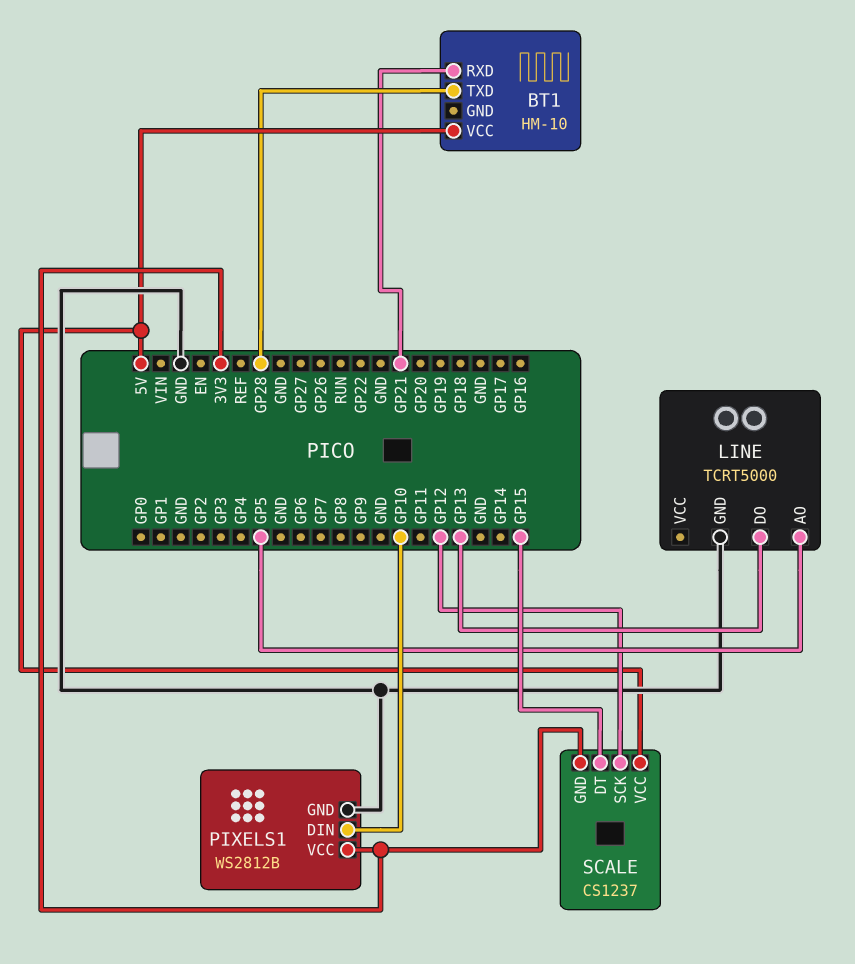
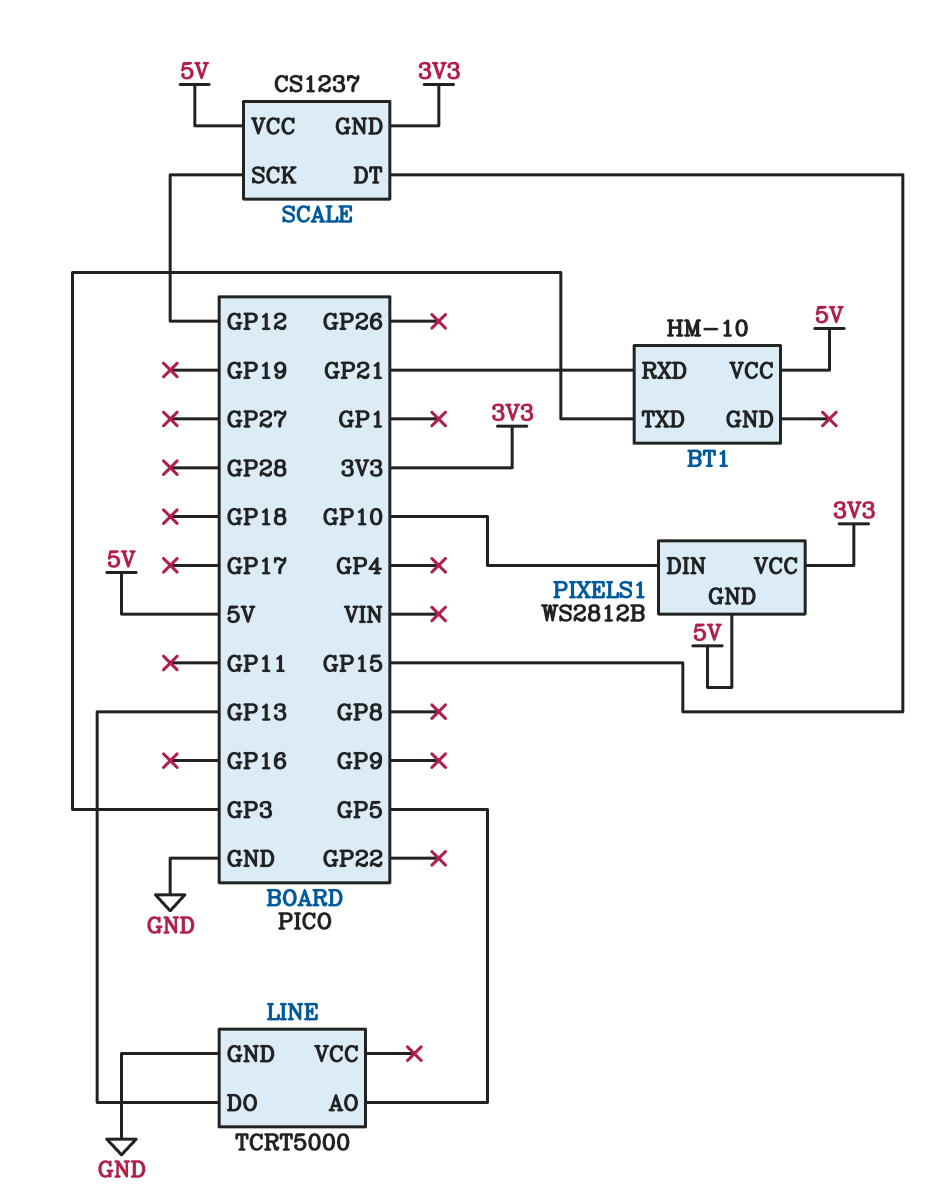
BT1 pin TXD: GP28 -> GP3
PIXELS1 pin GND: GND -> 5V

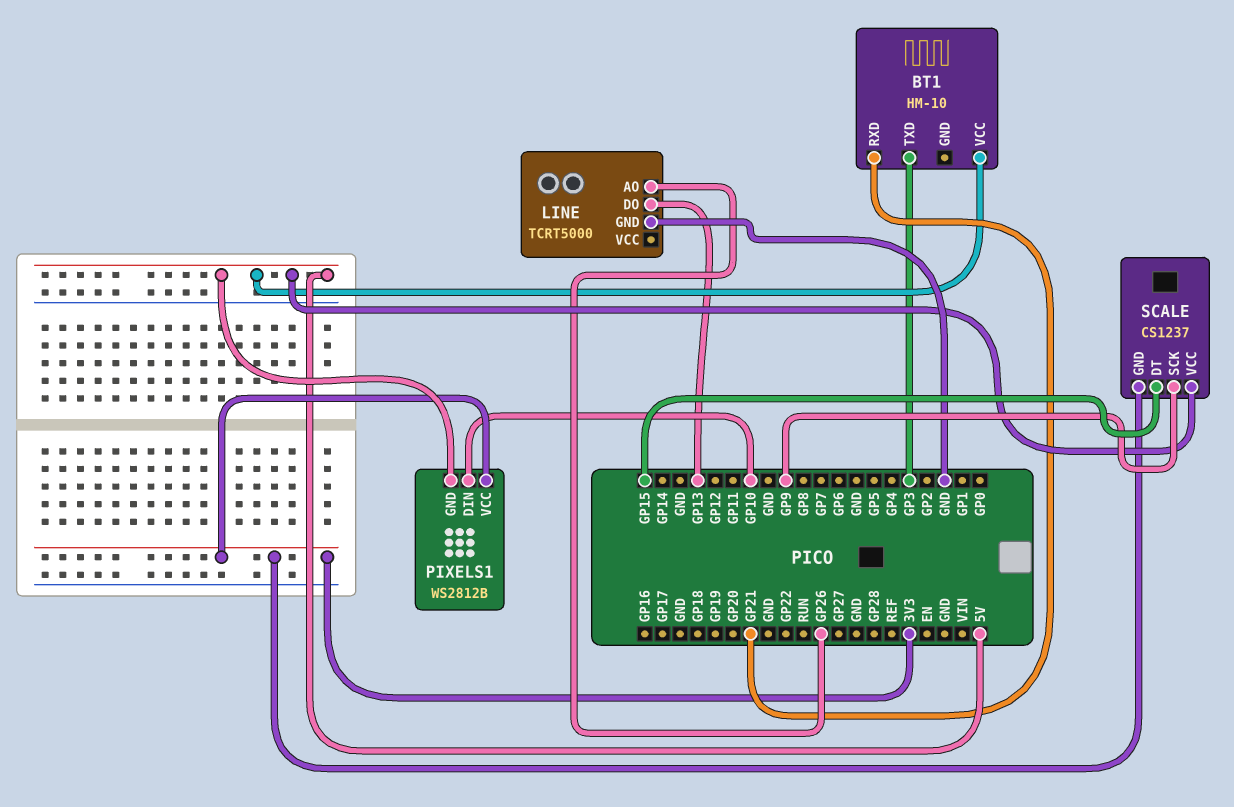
LINE pin AO: GP5 -> GP26
SCALE pin SCK: GP12 -> GP9

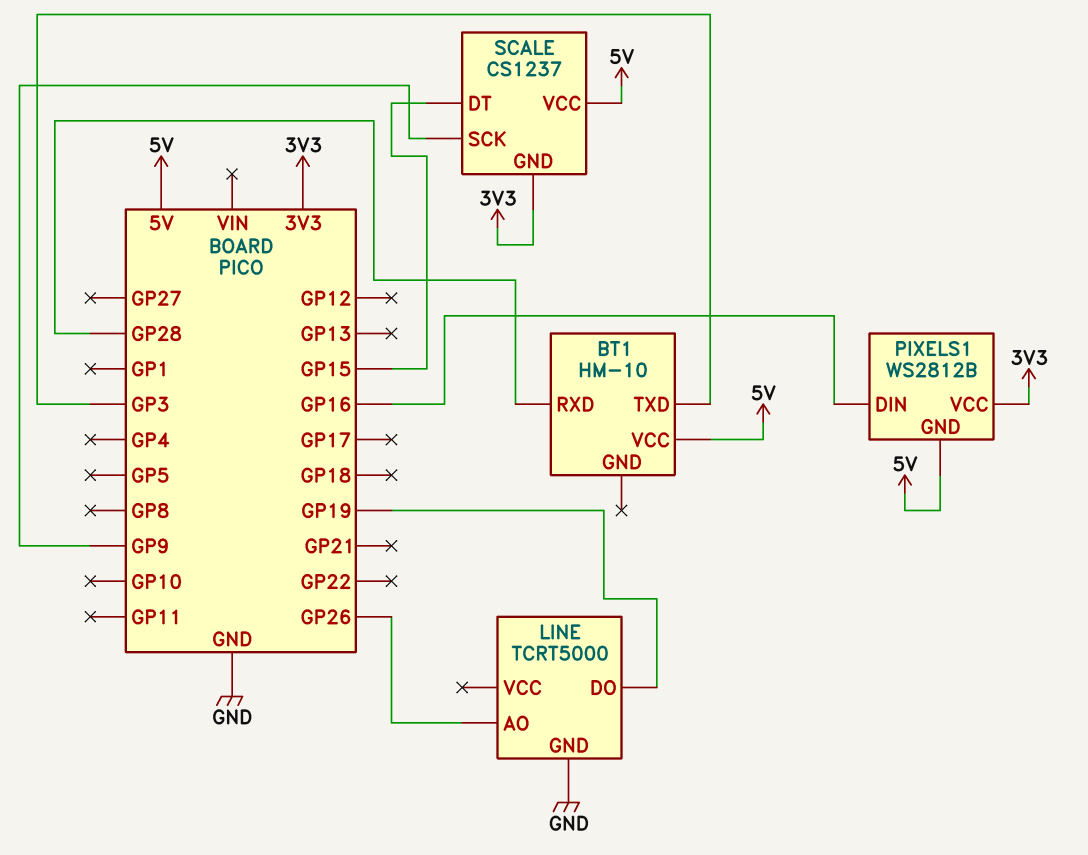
BT1 pin RXD: GP21 -> GP28
LINE pin DO: GP13 -> GP19
PIXELS1 pin DIN: GP10 -> GP16

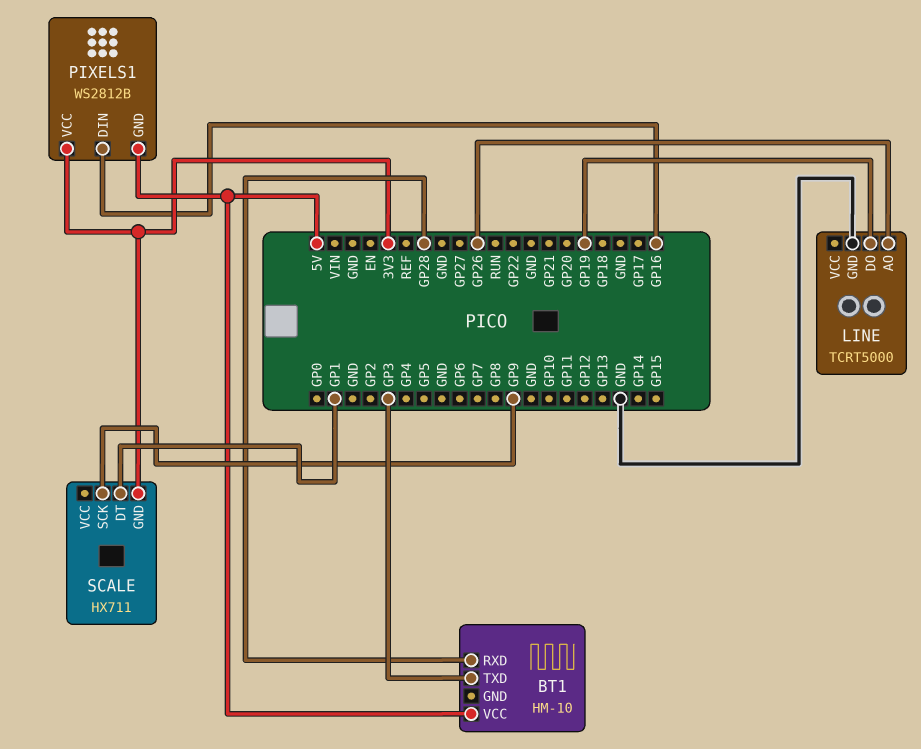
SCALE: CS1237 -> HX711
SCALE pin DT: GP15 -> GP1
SCALE pin VCC: 5V -> none

